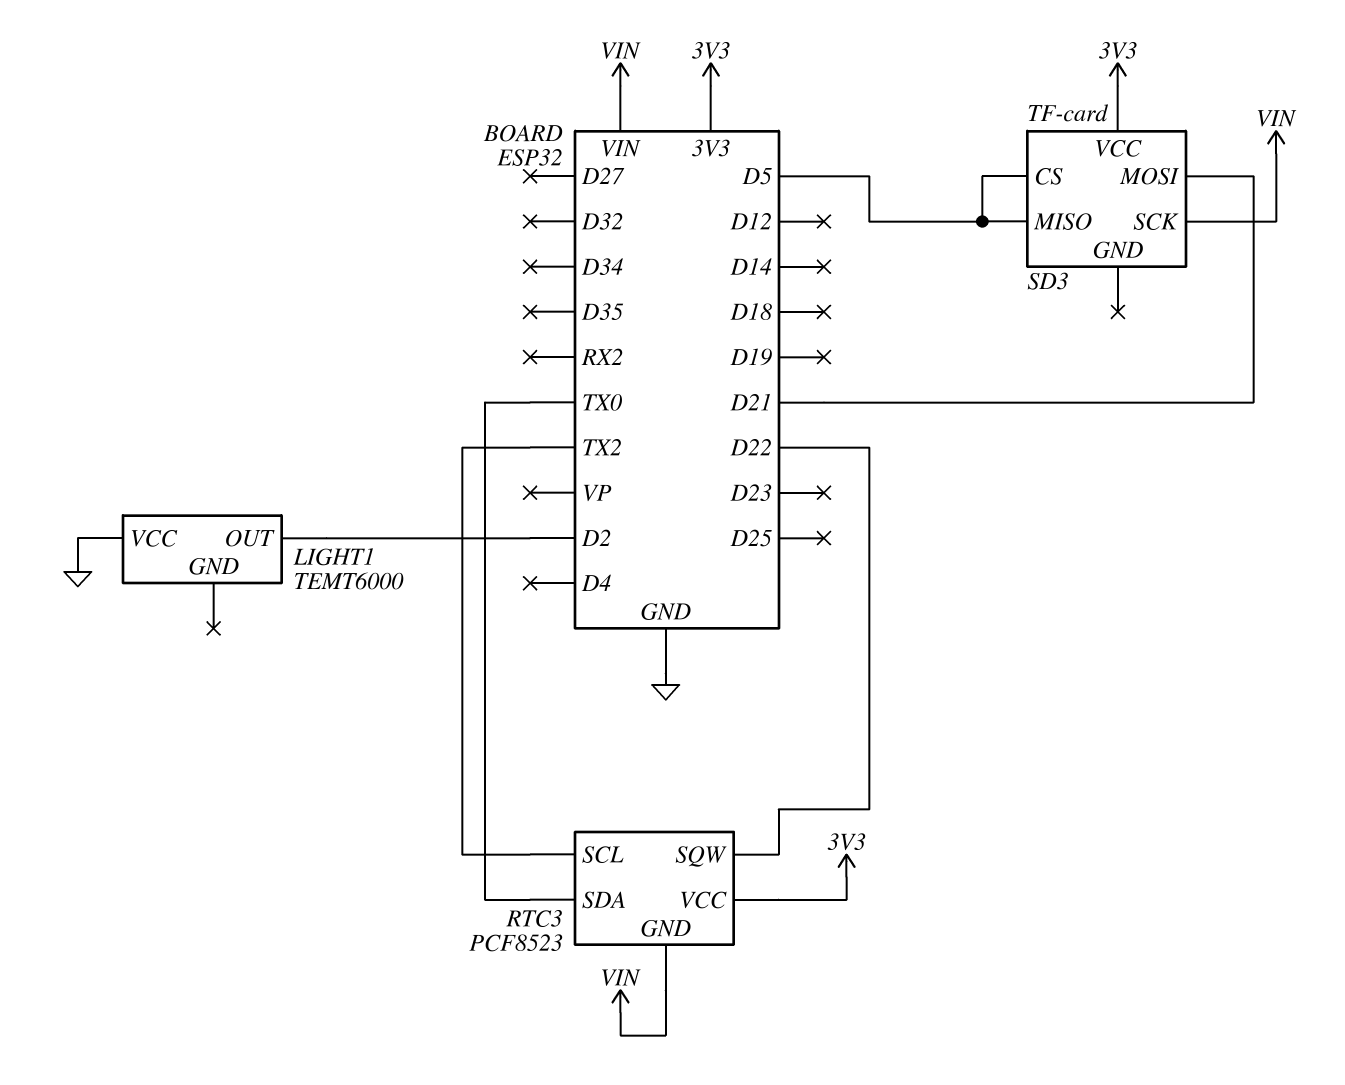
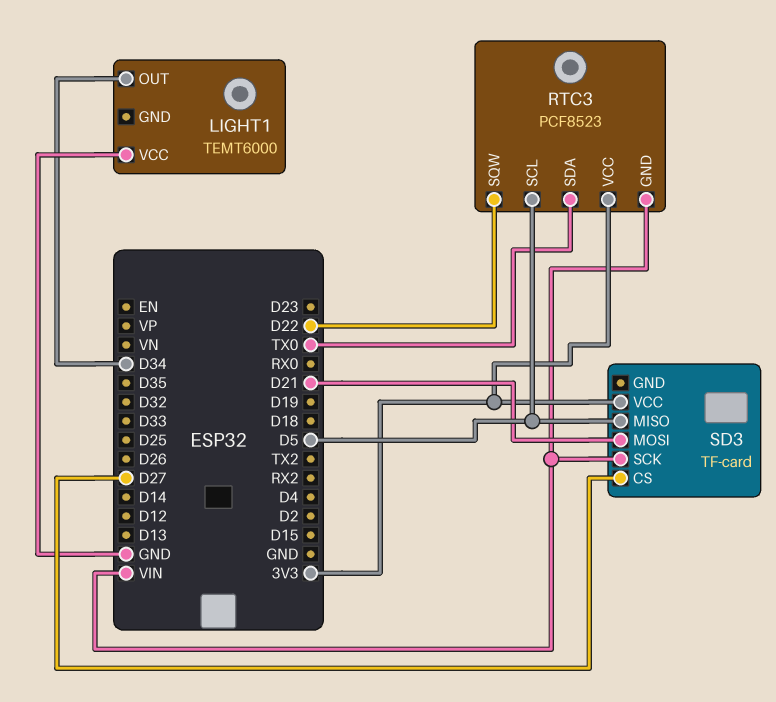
LIGHT1 pin OUT: D2 -> D34
RTC3 pin SCL: TX2 -> D5
SD3 pin CS: D5 -> D27

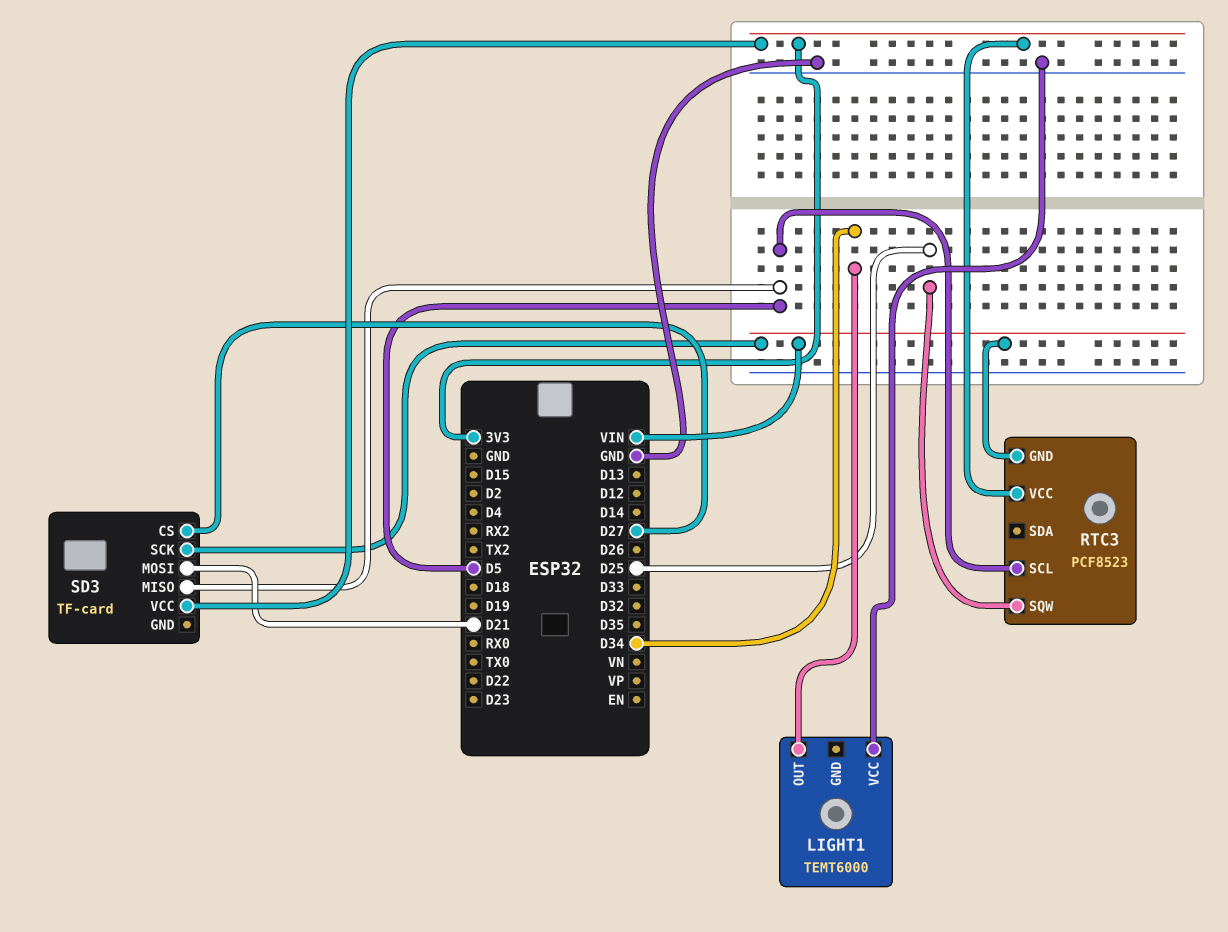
RTC3 pin SDA: TX0 -> none
RTC3 pin SQW: D22 -> D25

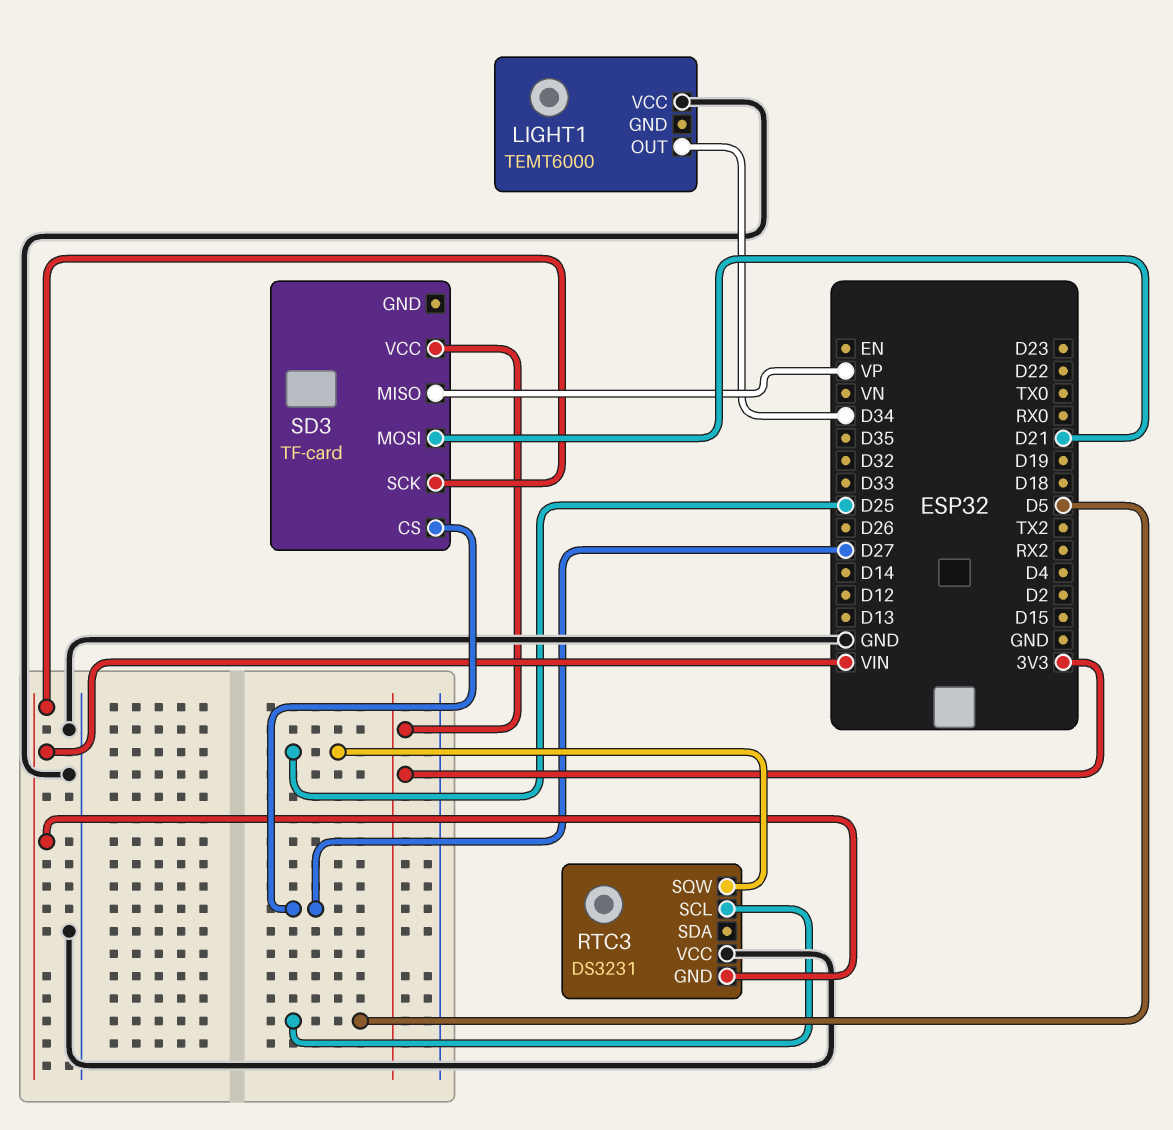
RTC3: PCF8523 -> DS3231
RTC3 pin VCC: 3V3 -> GND
SD3 pin MISO: D5 -> VP

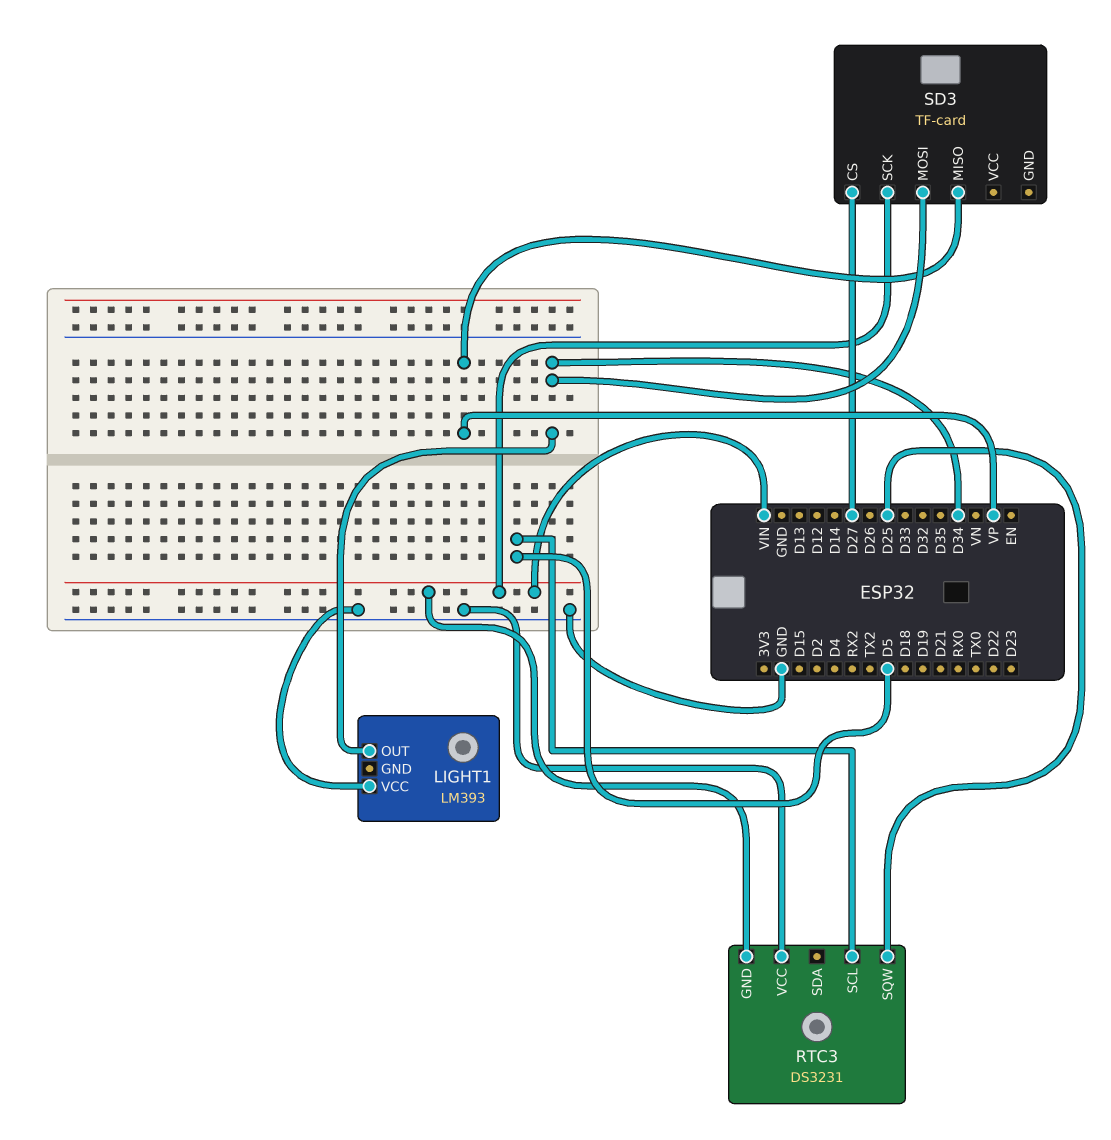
LIGHT1: TEMT6000 -> LM393
SD3 pin MOSI: D21 -> D34
SD3 pin VCC: 3V3 -> none

